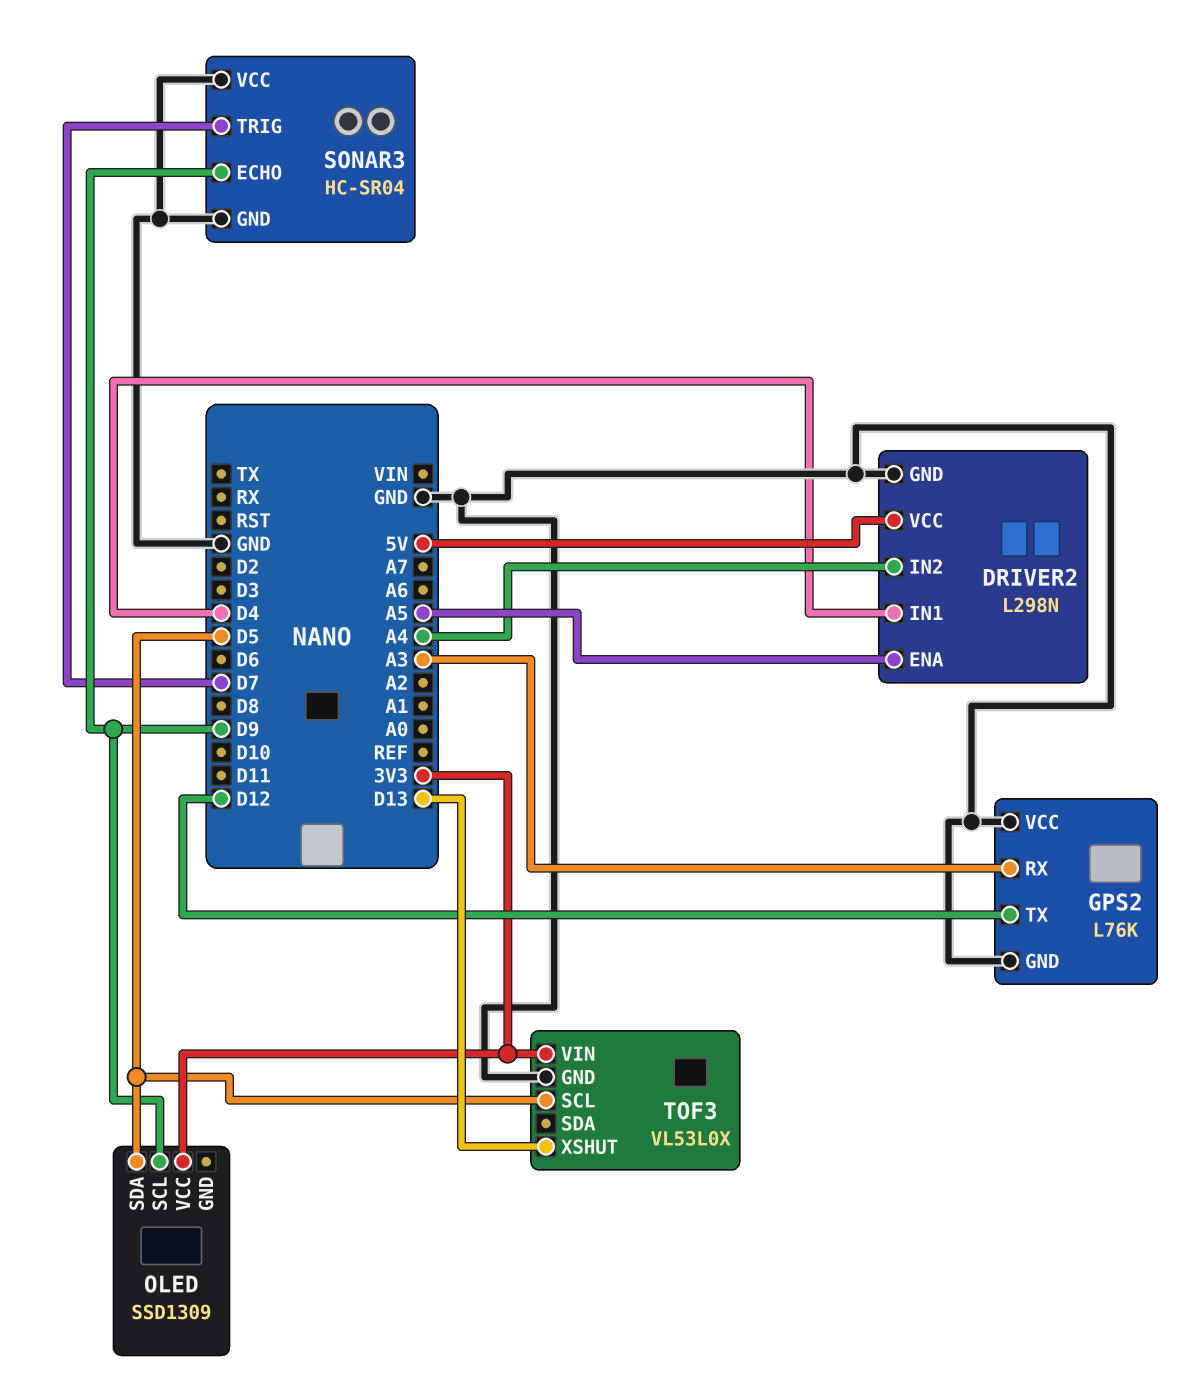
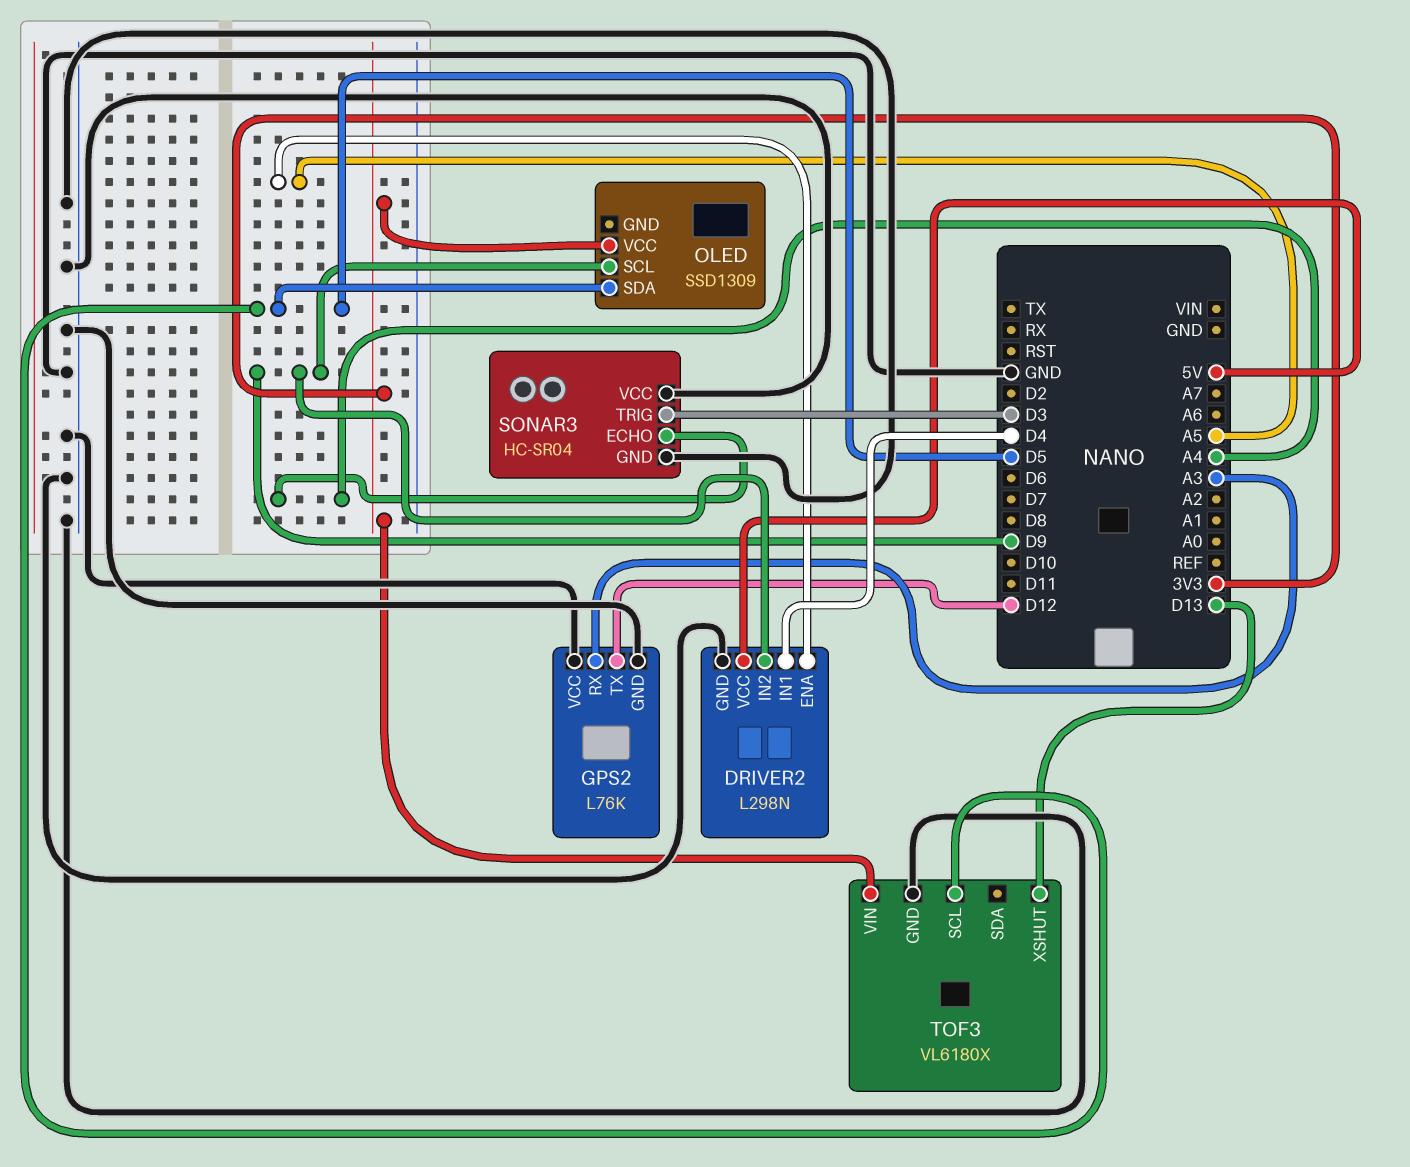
DRIVER2 pin IN2: A4 -> D9
SONAR3 pin ECHO: D9 -> A4
SONAR3 pin TRIG: D7 -> D3
TOF3: VL53L0X -> VL6180X

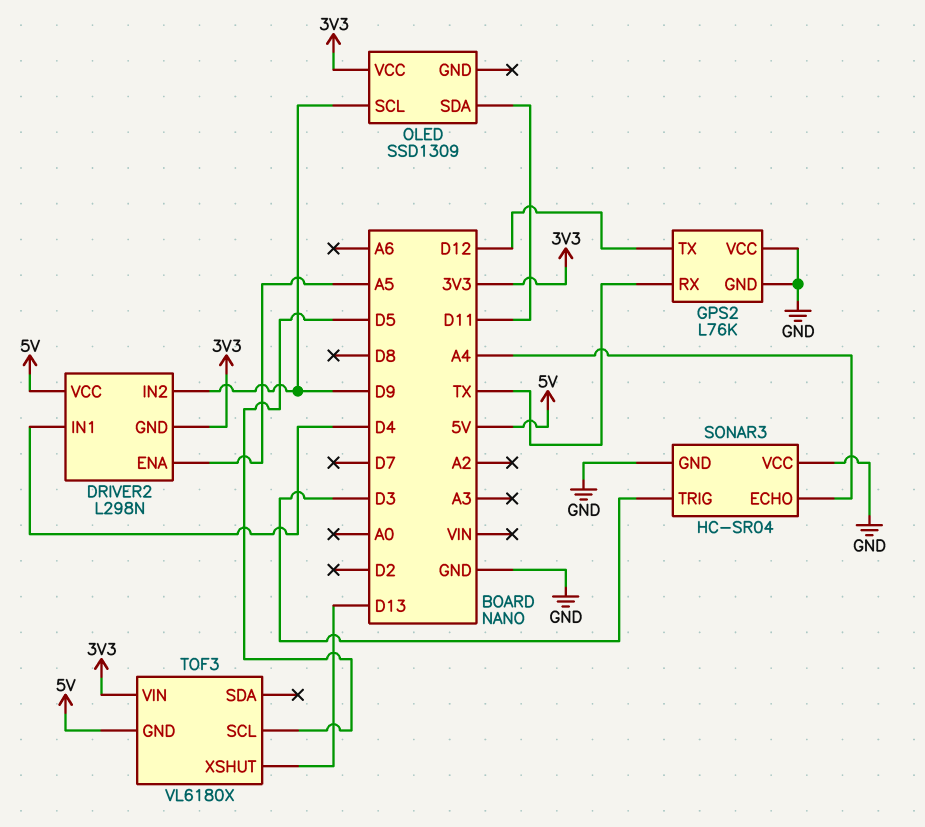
DRIVER2 pin GND: GND -> 3V3
GPS2 pin RX: A3 -> TX
OLED pin SDA: D5 -> D11
TOF3 pin GND: GND -> 5V

